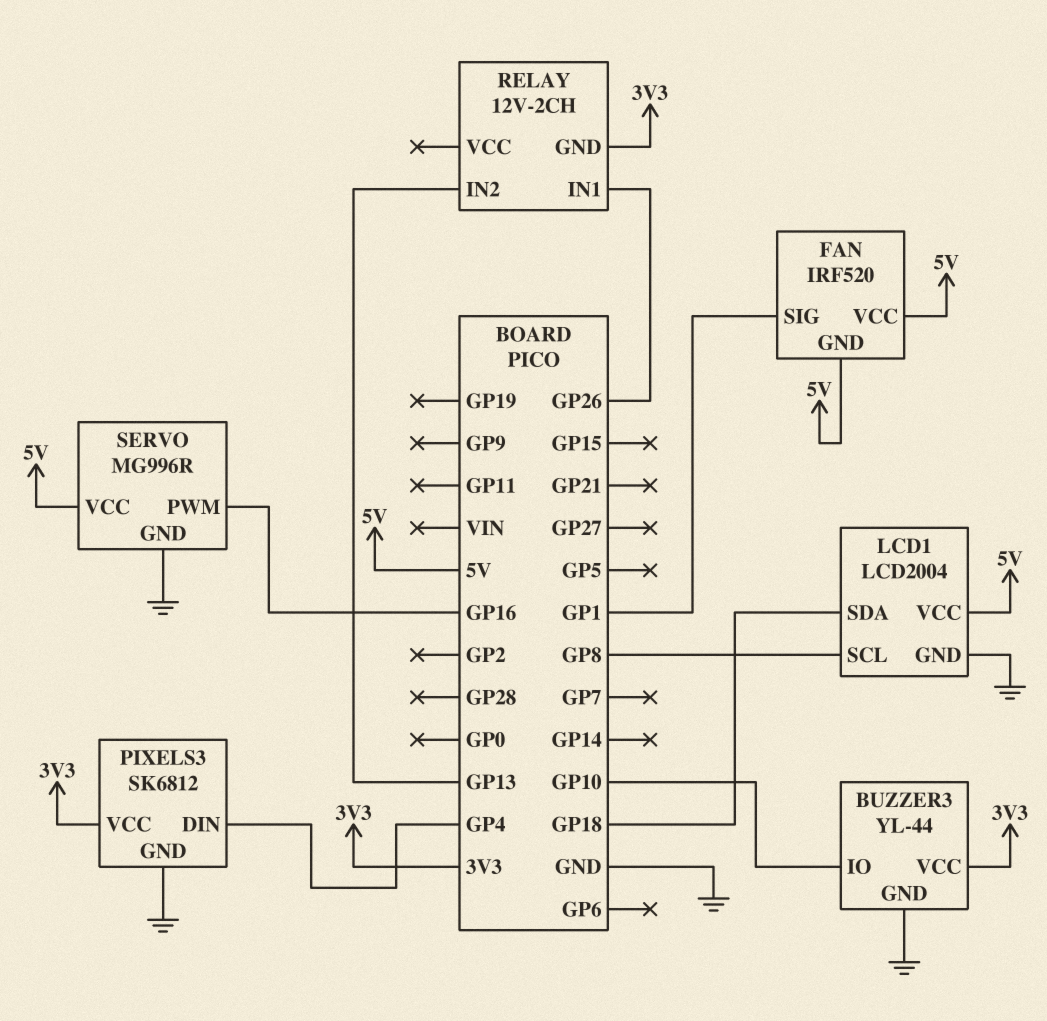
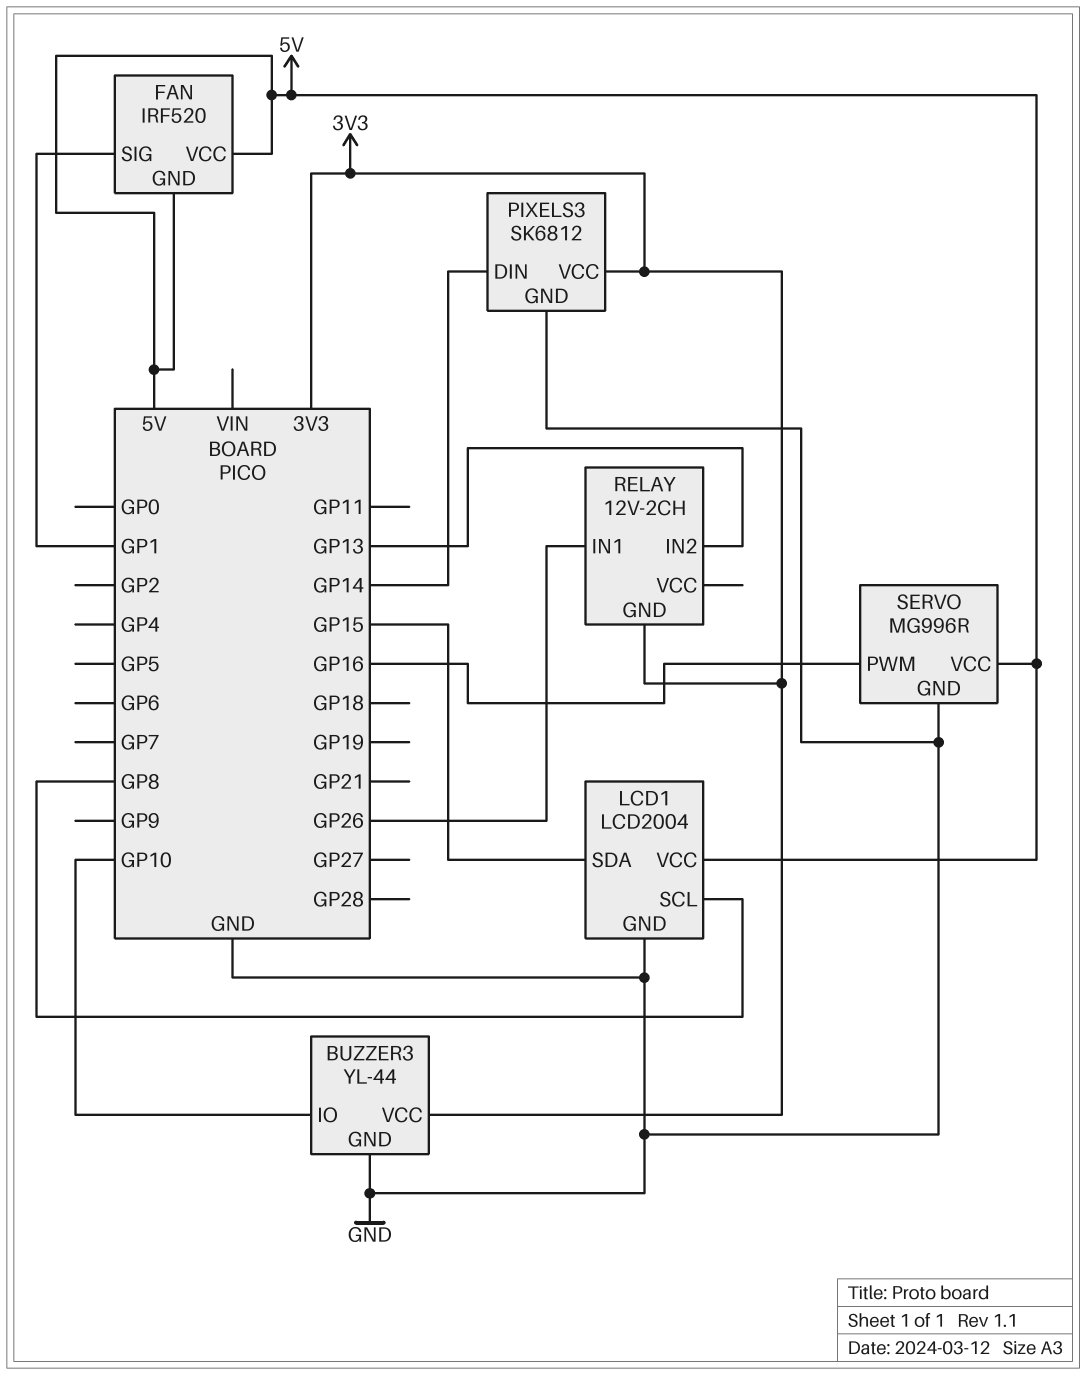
LCD1 pin SDA: GP18 -> GP15
PIXELS3 pin DIN: GP4 -> GP14

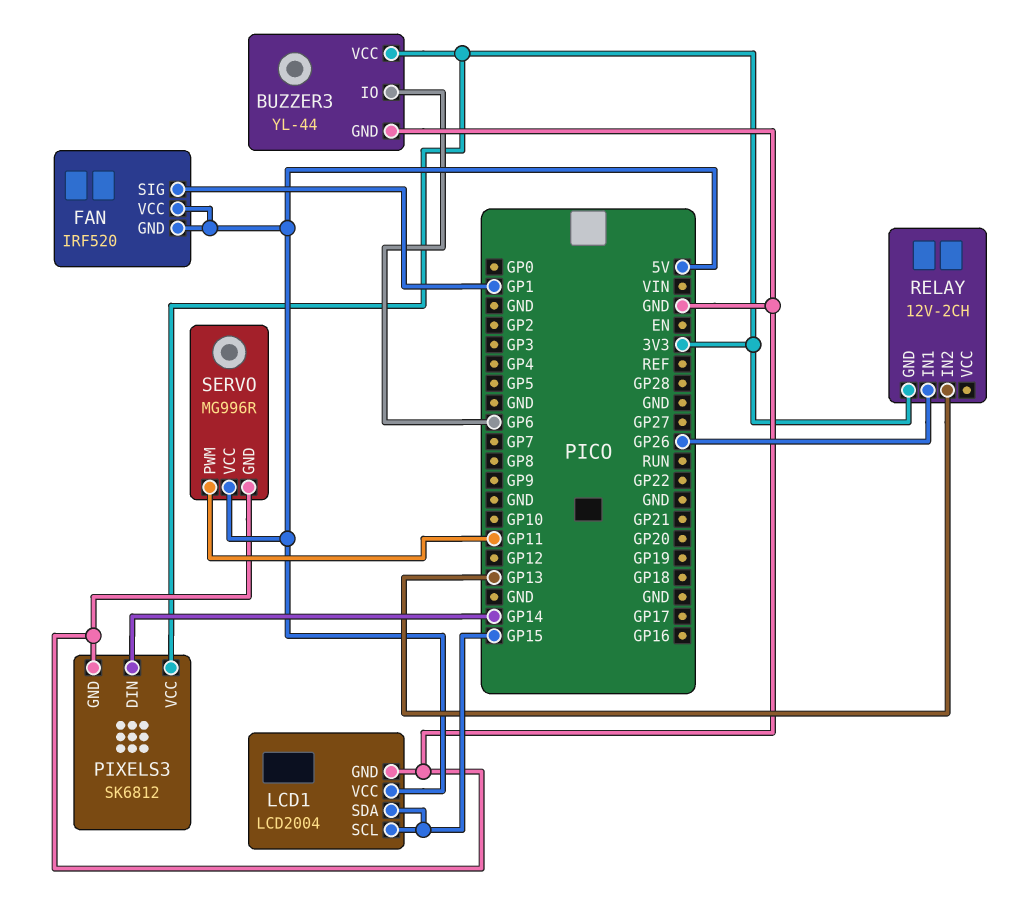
BUZZER3 pin IO: GP10 -> GP6
LCD1 pin SCL: GP8 -> GP15
SERVO pin PWM: GP16 -> GP11

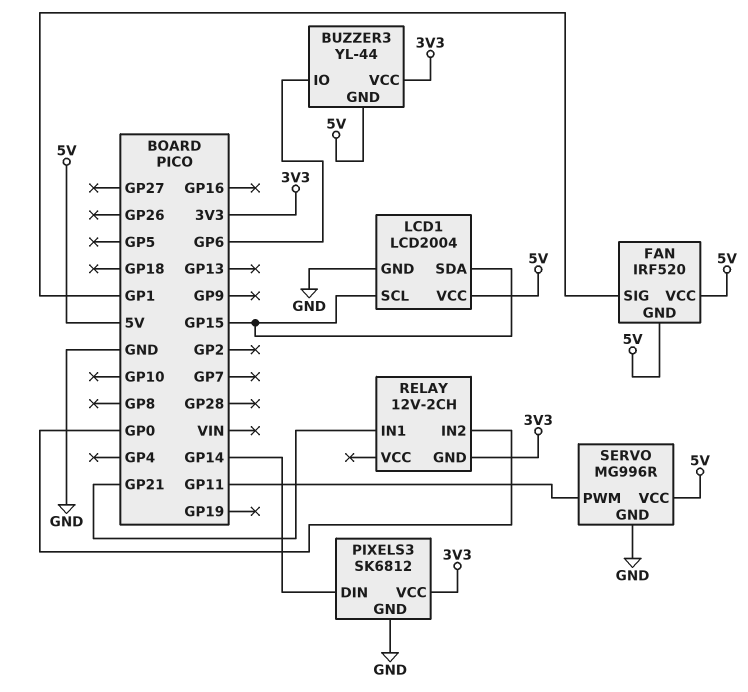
BUZZER3 pin GND: GND -> 5V
RELAY pin IN1: GP26 -> GP21
RELAY pin IN2: GP13 -> GP0

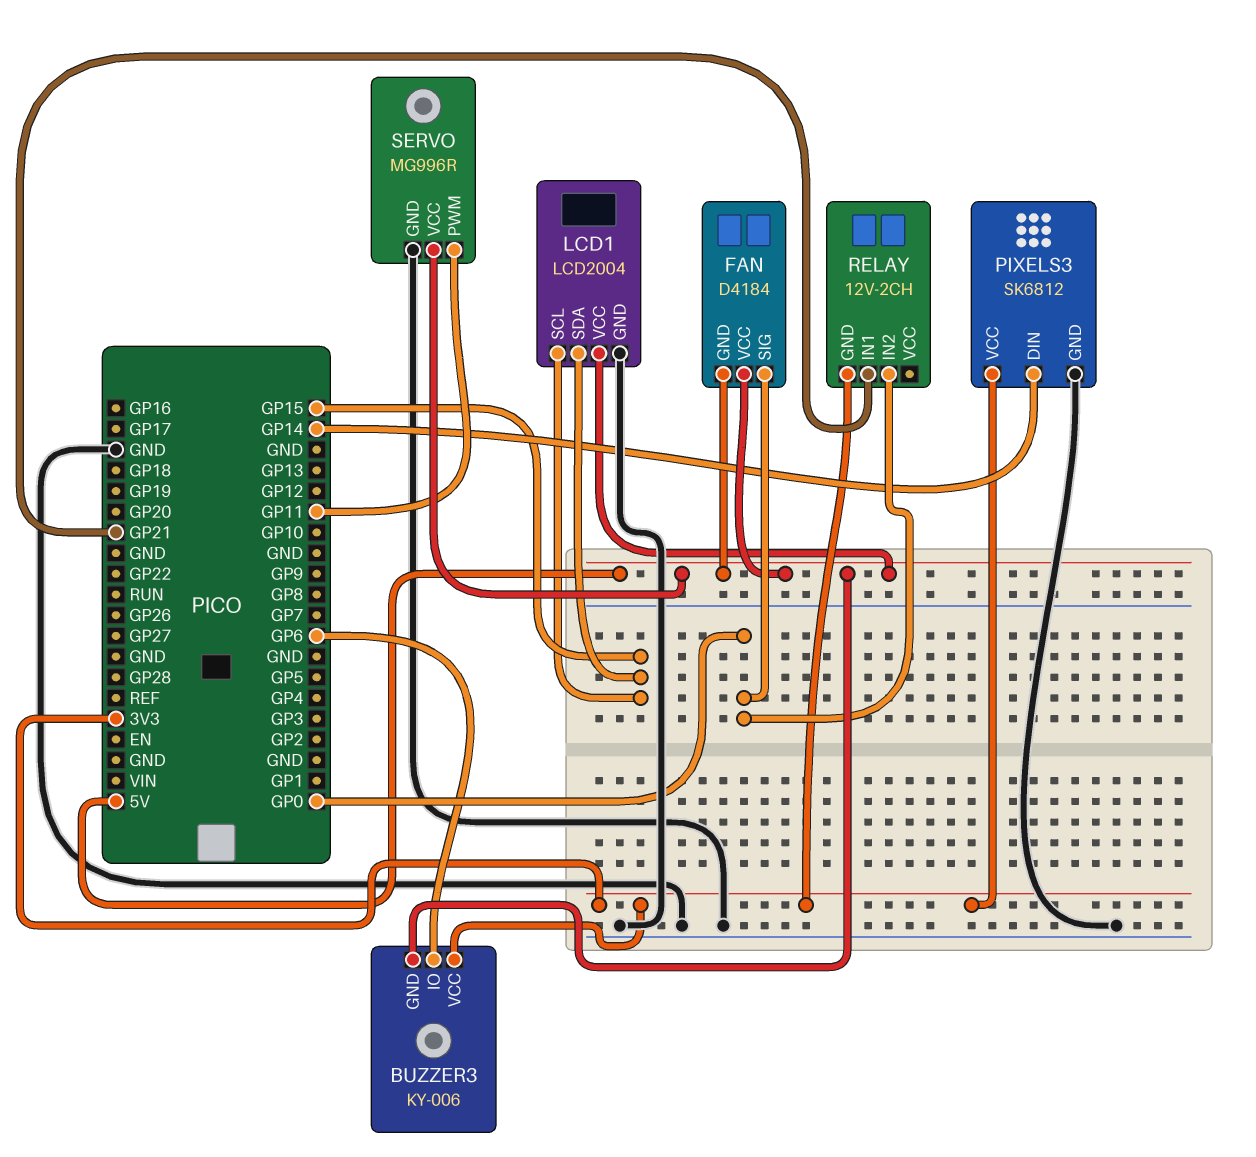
BUZZER3: YL-44 -> KY-006
FAN: IRF520 -> D4184
FAN pin SIG: GP1 -> GP0

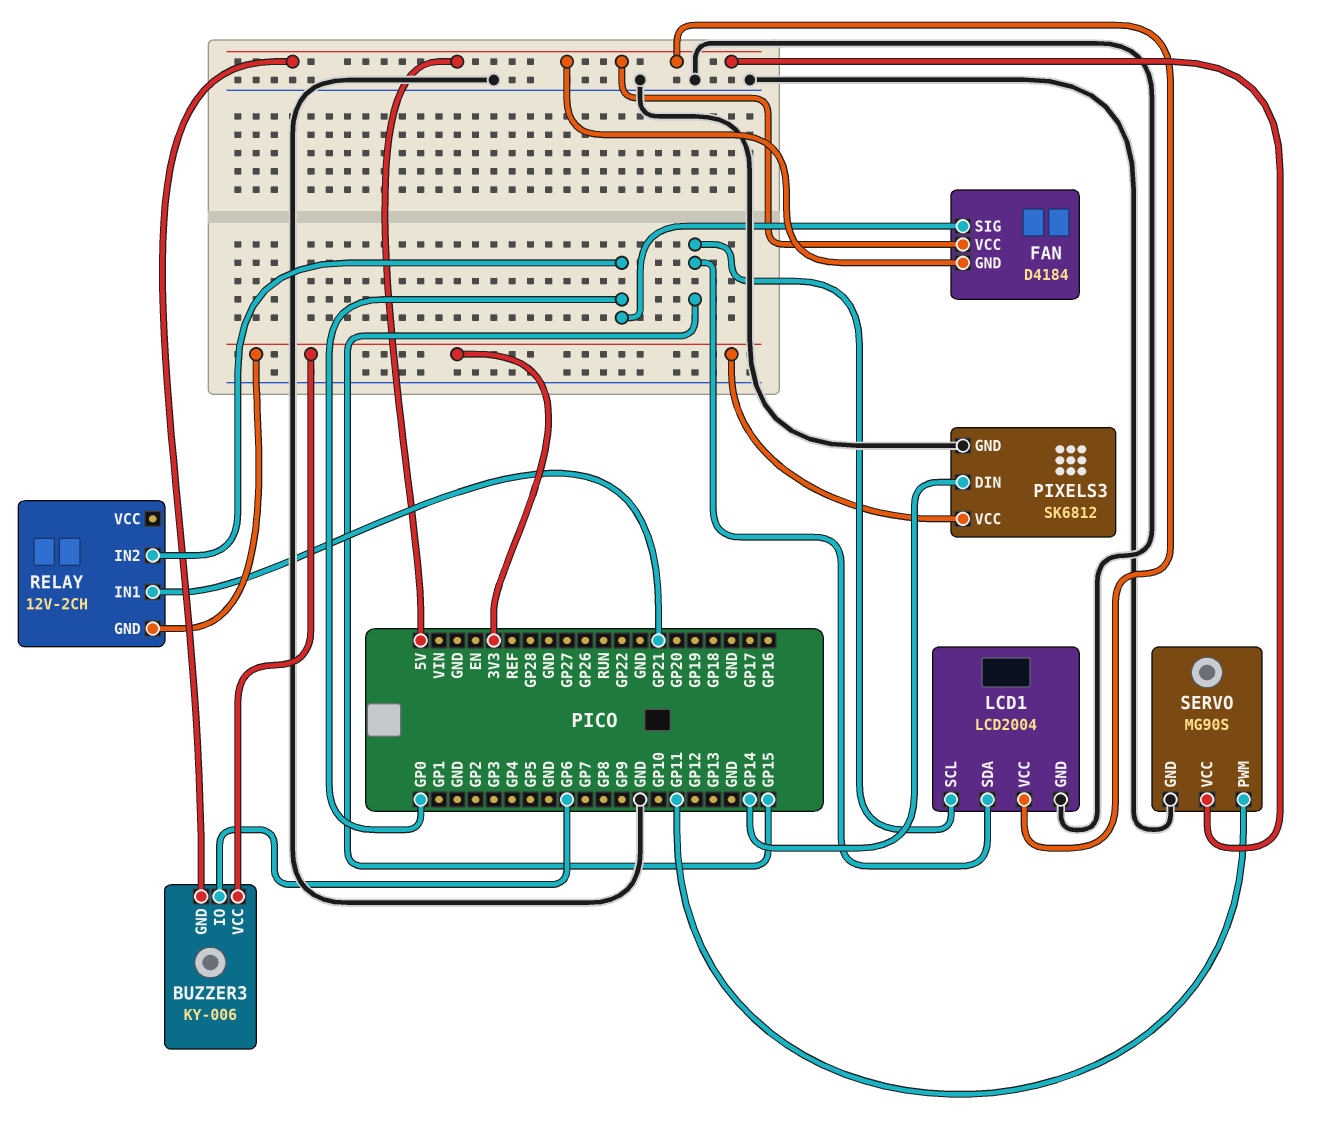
SERVO: MG996R -> MG90S

